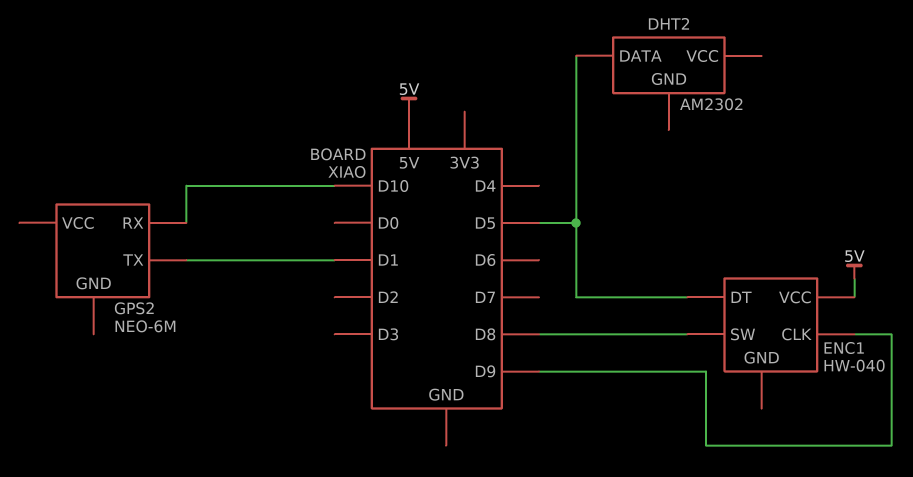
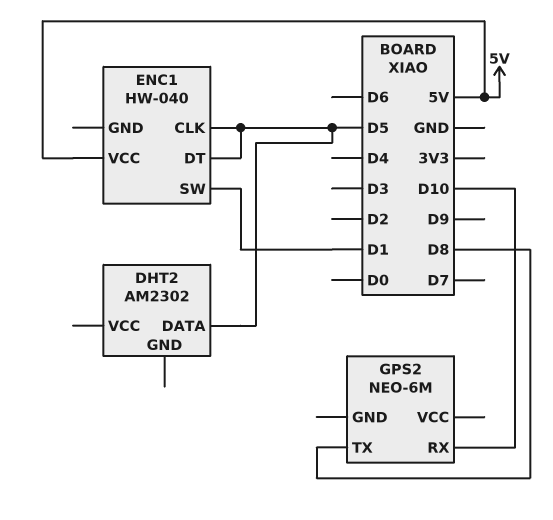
ENC1 pin CLK: D9 -> D5
ENC1 pin SW: D8 -> D1
GPS2 pin TX: D1 -> D8

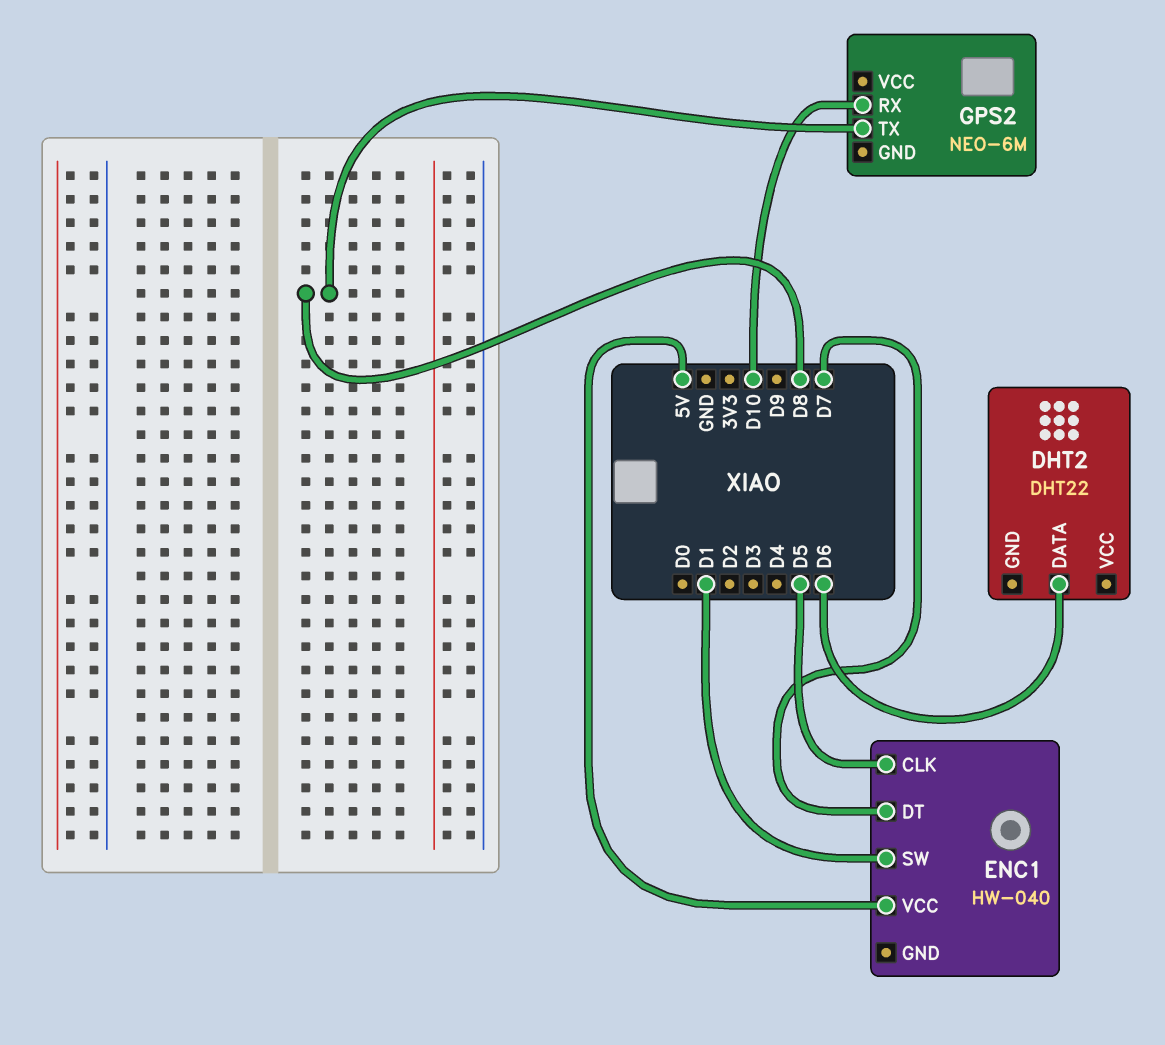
DHT2: AM2302 -> DHT22
DHT2 pin DATA: D5 -> D6
ENC1 pin DT: D5 -> D7

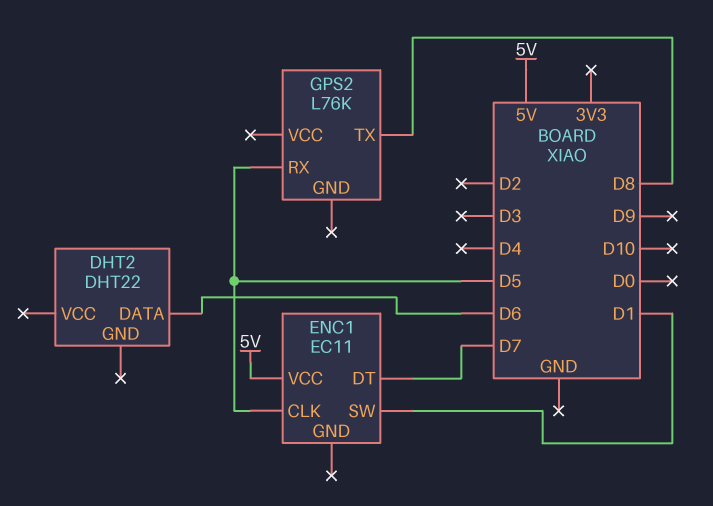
ENC1: HW-040 -> EC11
GPS2: NEO-6M -> L76K
GPS2 pin RX: D10 -> D5

